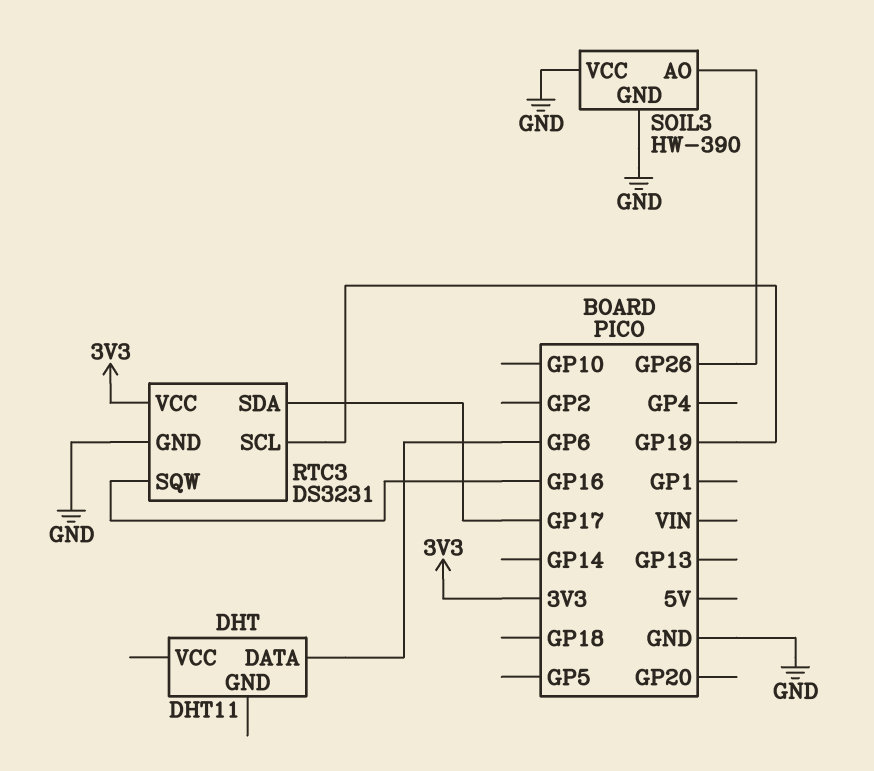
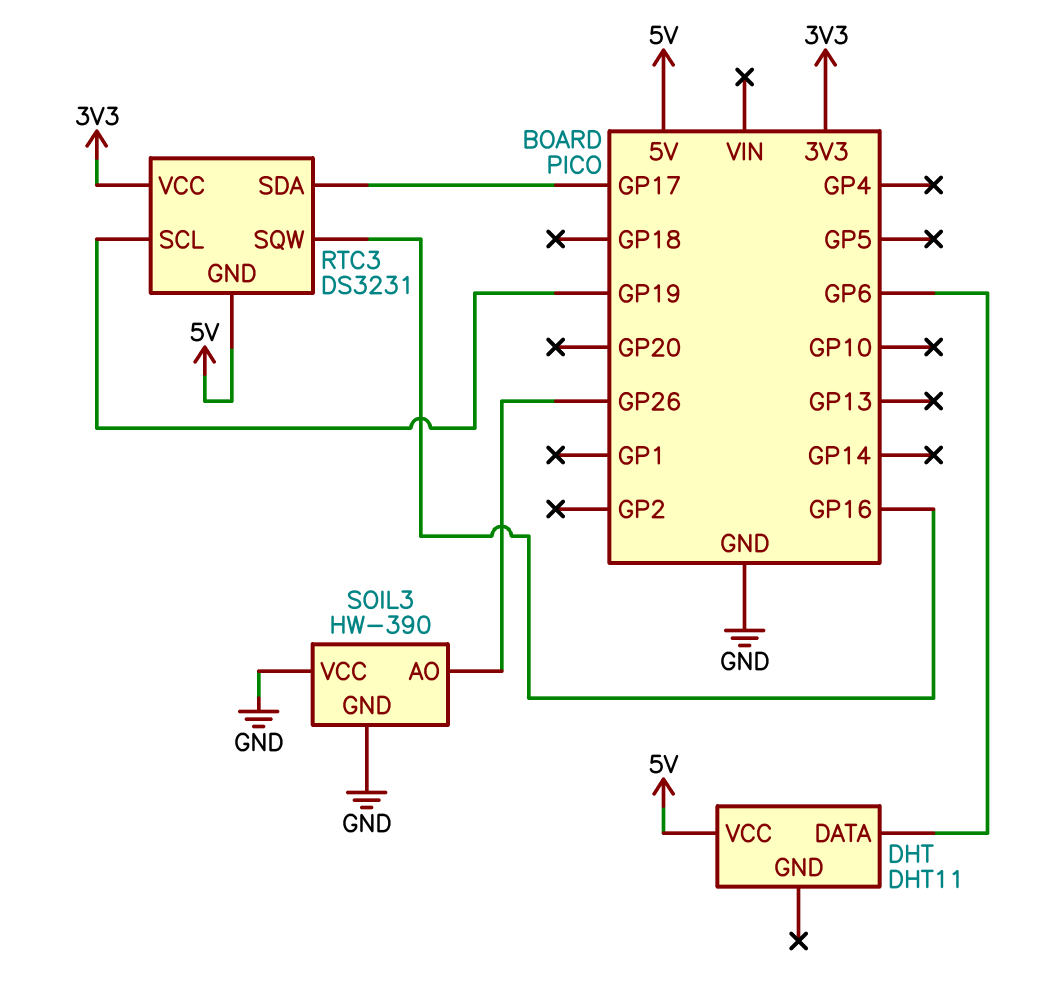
DHT pin VCC: none -> 5V
RTC3 pin GND: GND -> 5V

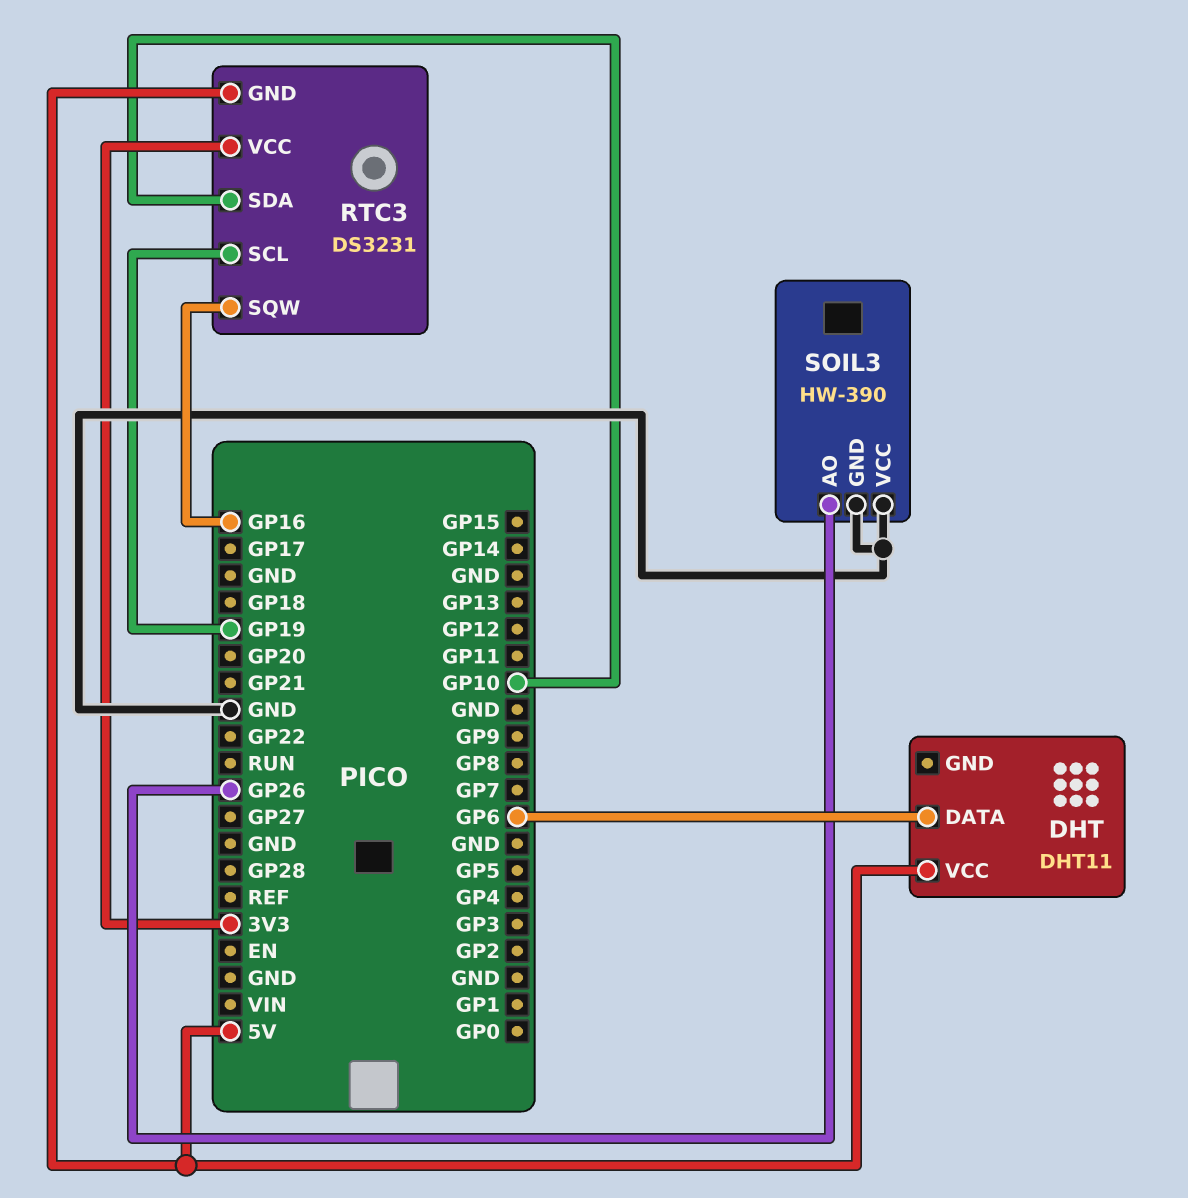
RTC3 pin SDA: GP17 -> GP10

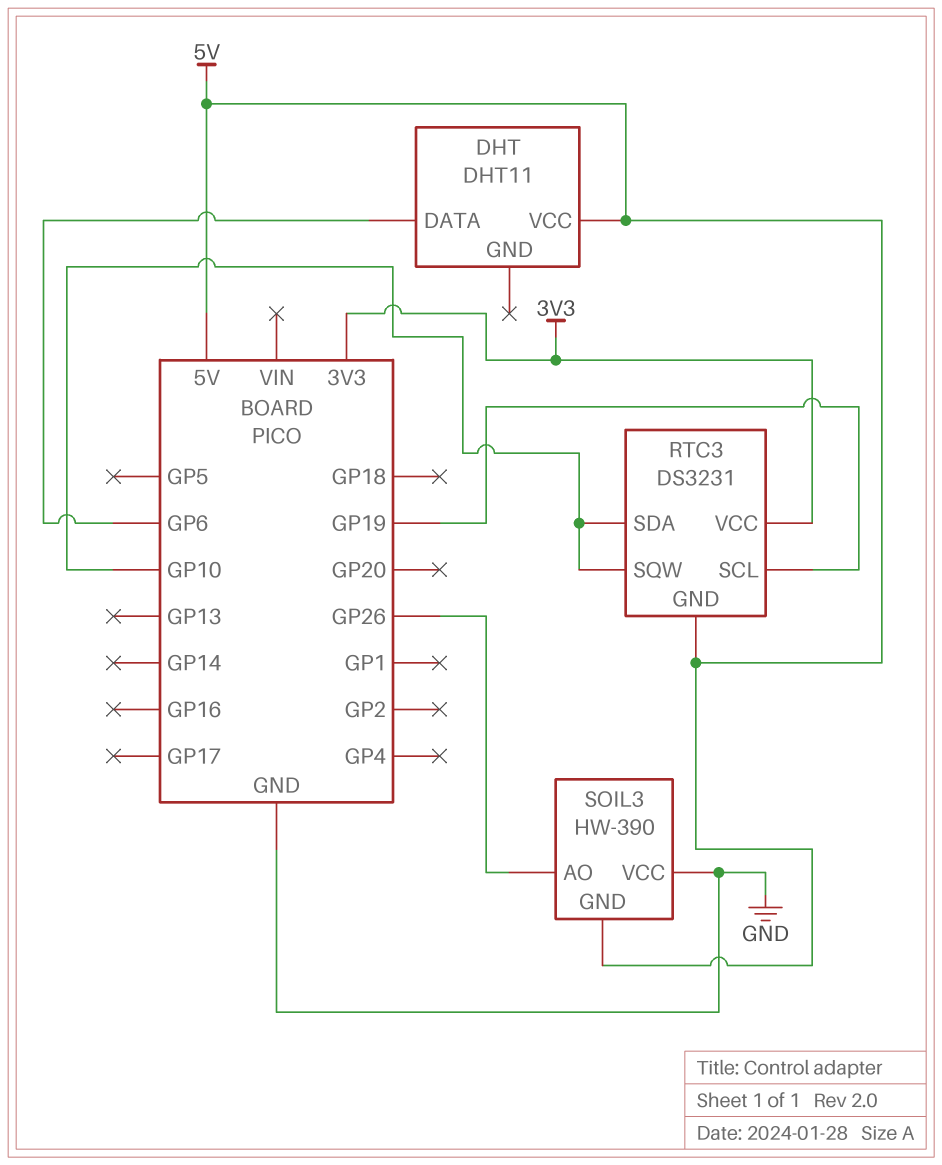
RTC3 pin SQW: GP16 -> GP10
SOIL3 pin GND: GND -> 5V

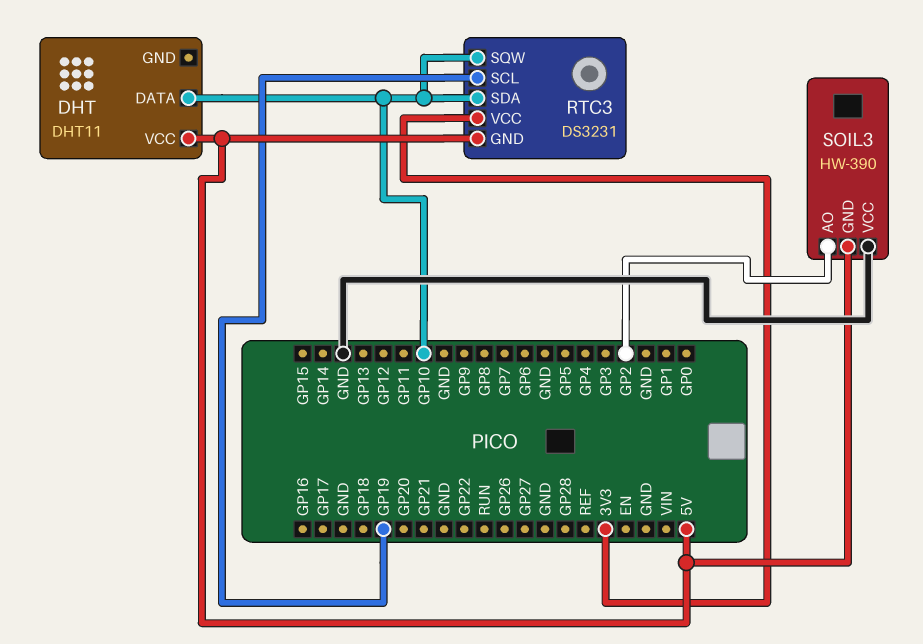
DHT pin DATA: GP6 -> GP10
SOIL3 pin AO: GP26 -> GP2

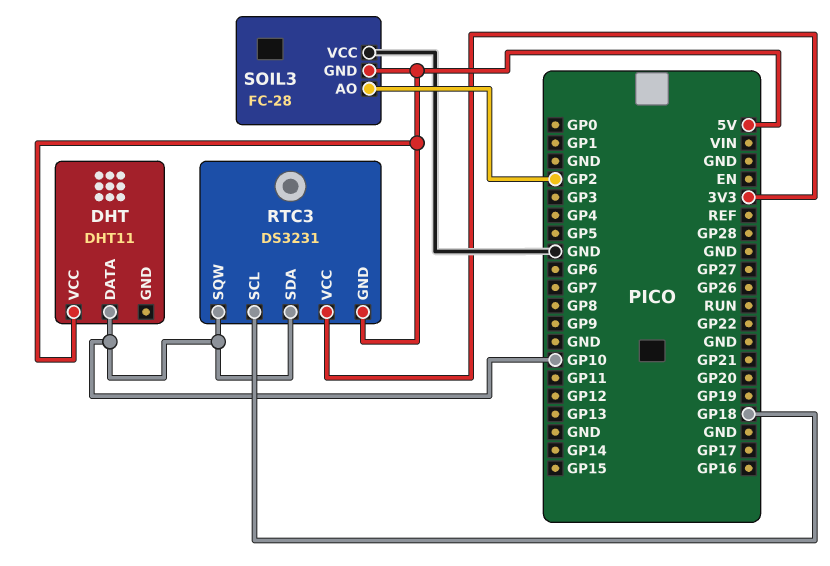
RTC3 pin SCL: GP19 -> GP18
SOIL3: HW-390 -> FC-28

